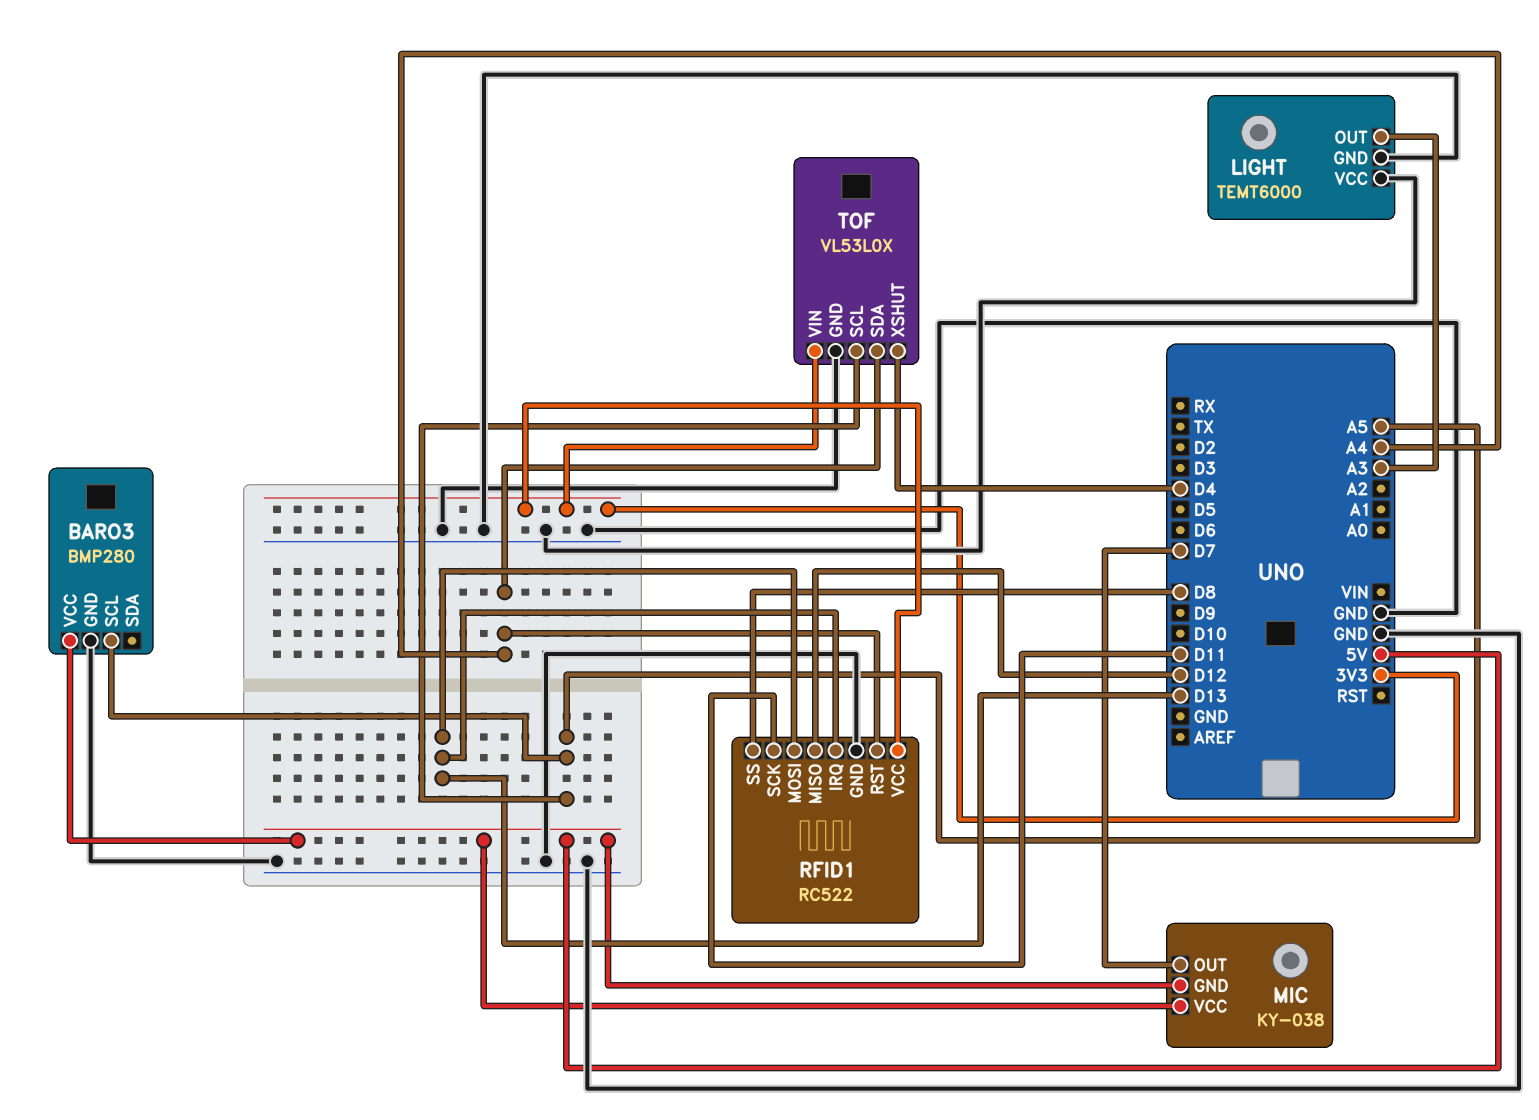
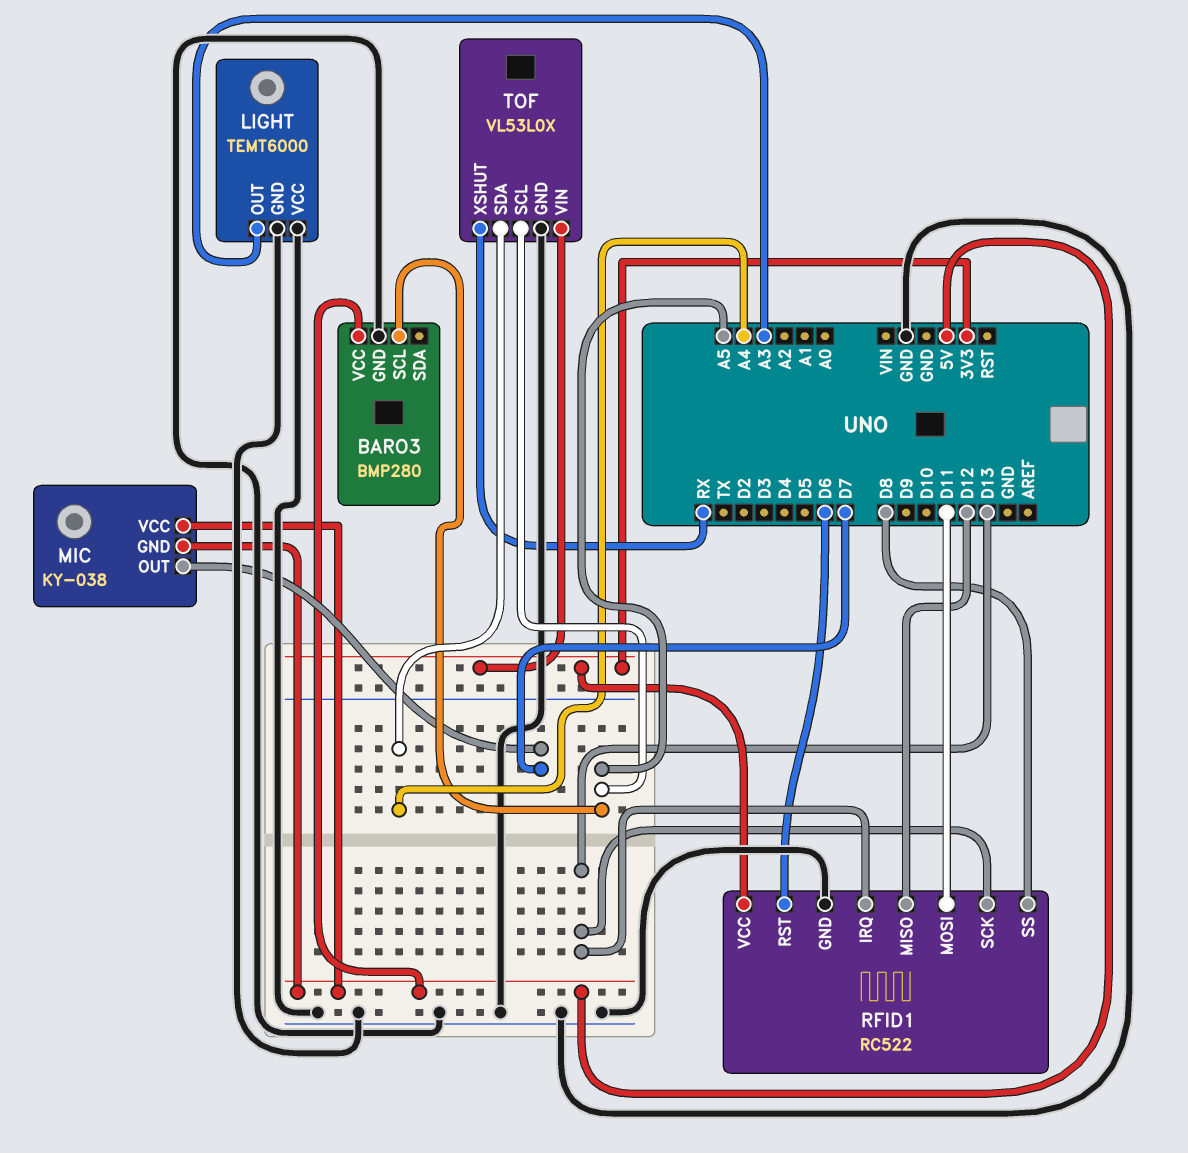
RFID1 pin MOSI: D13 -> D11
RFID1 pin RST: A4 -> D6
RFID1 pin SCK: D11 -> D13
TOF pin XSHUT: D4 -> RX

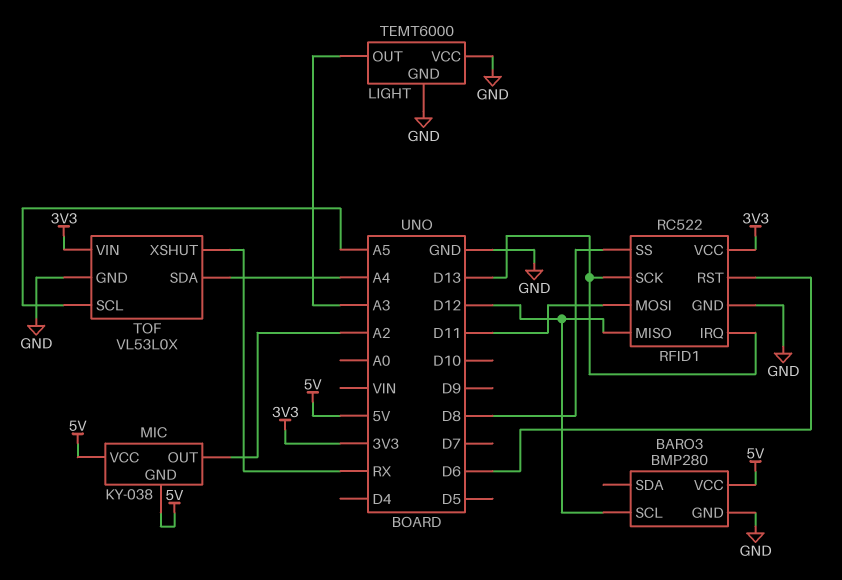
BARO3 pin SCL: A5 -> D12
MIC pin OUT: D7 -> A2

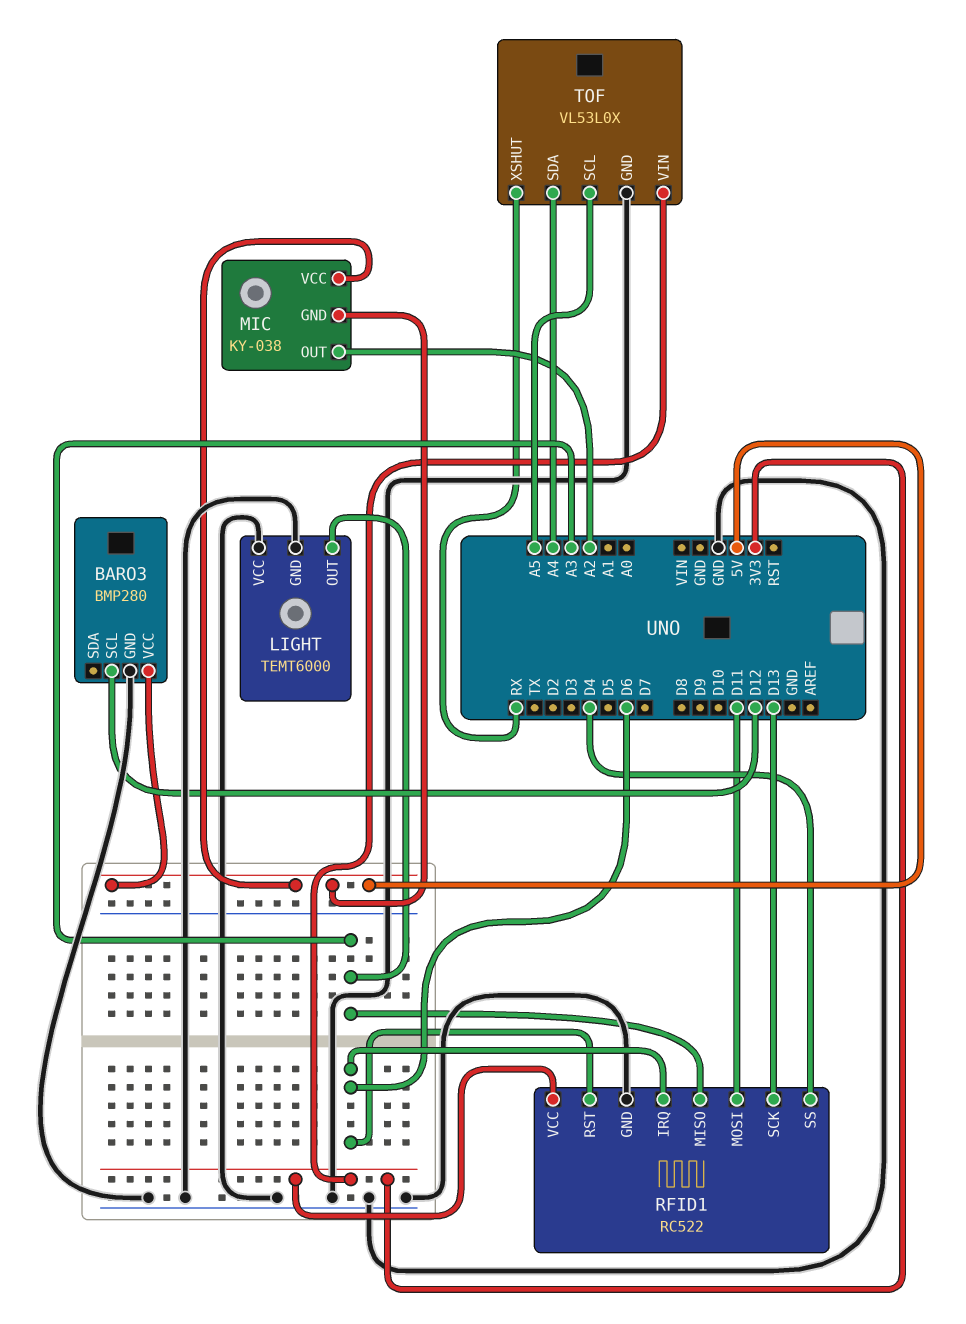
RFID1 pin IRQ: D13 -> D6
RFID1 pin MISO: D12 -> A3
RFID1 pin SS: D8 -> D4

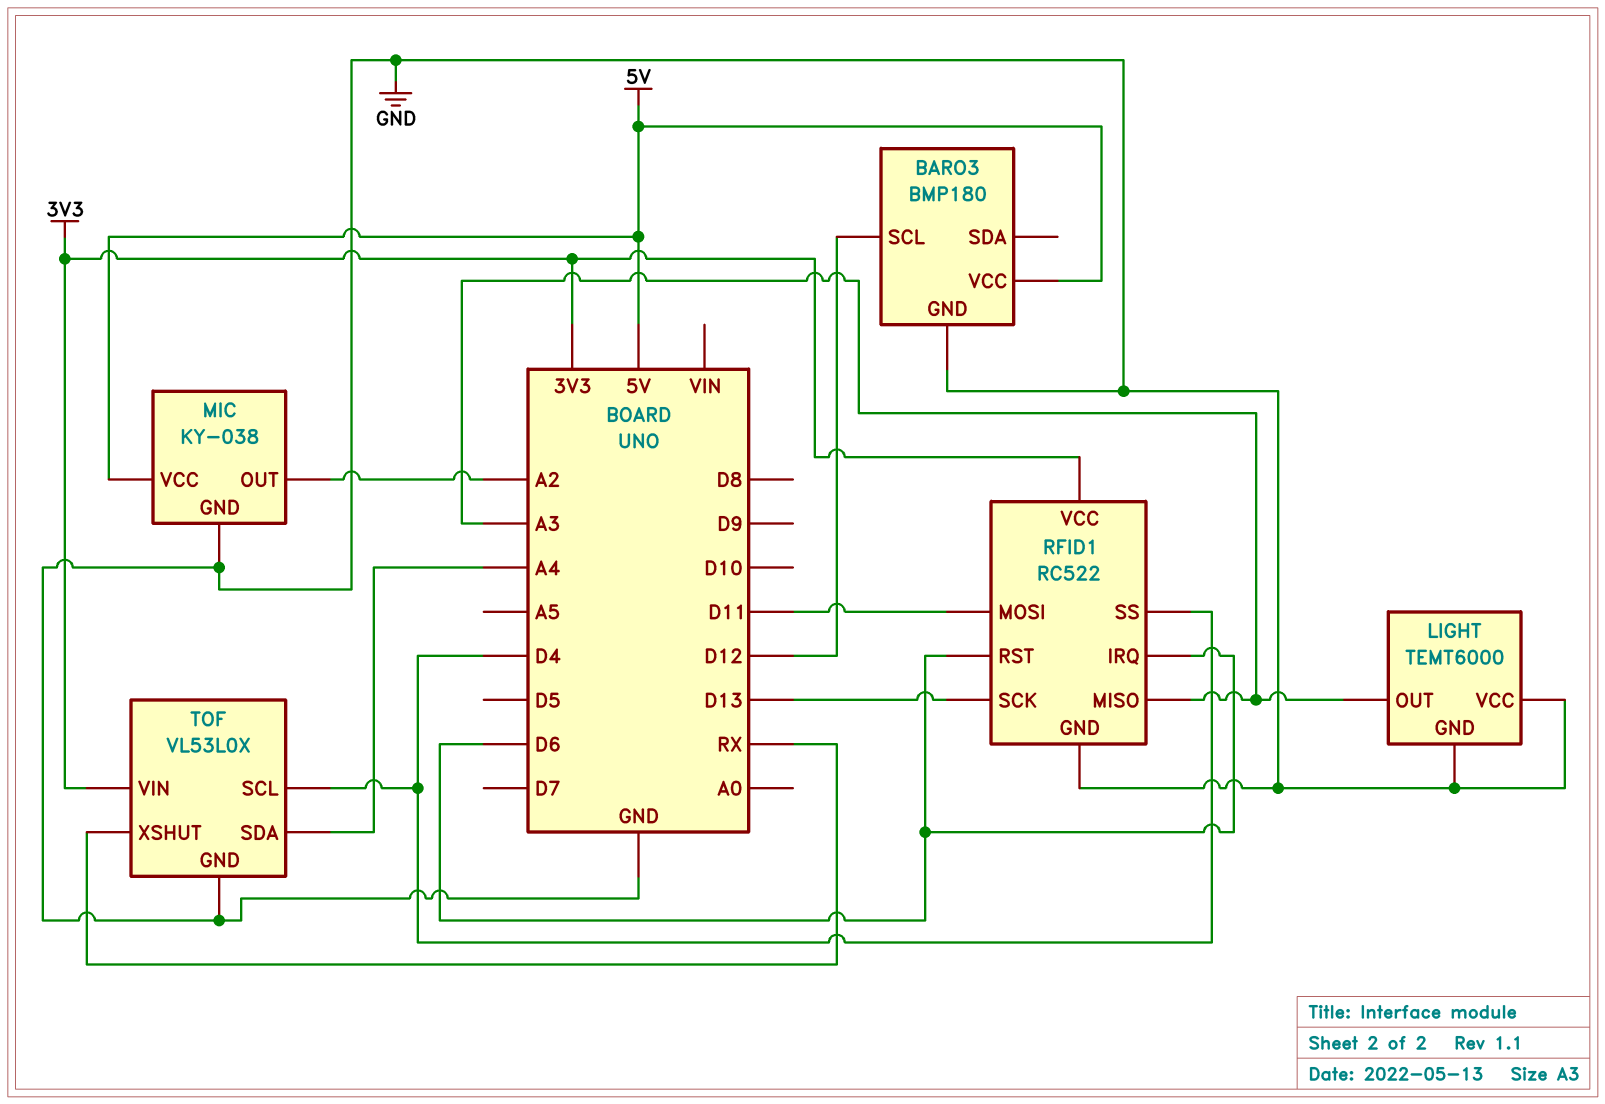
BARO3: BMP280 -> BMP180
MIC pin GND: 5V -> GND
TOF pin SCL: A5 -> D4

